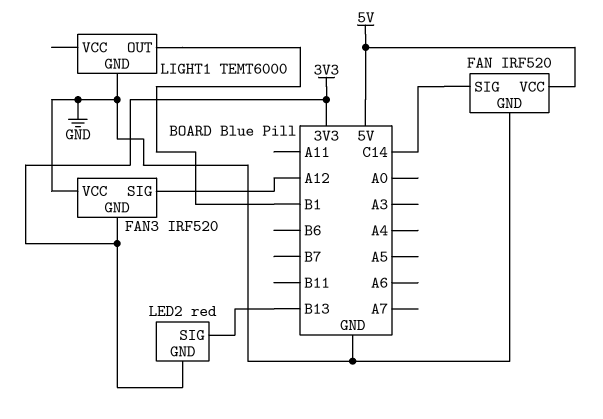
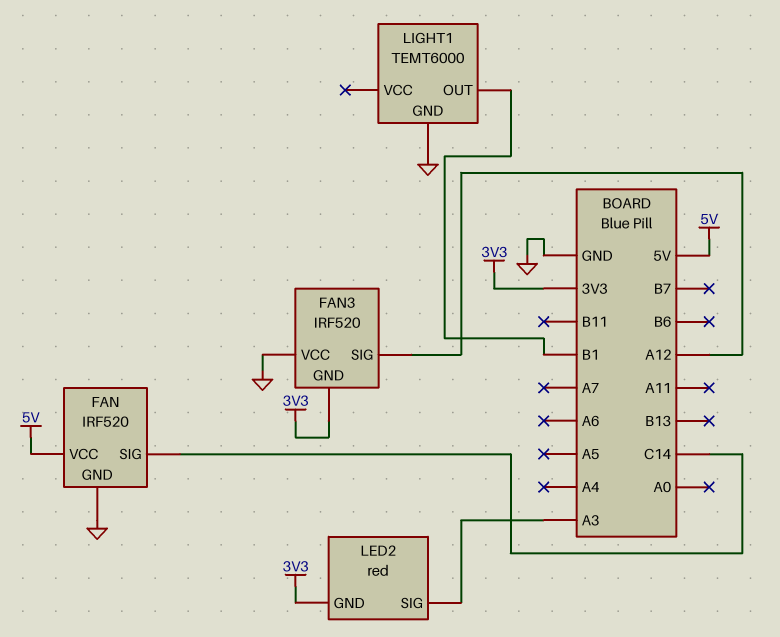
LED2 pin SIG: B13 -> A3

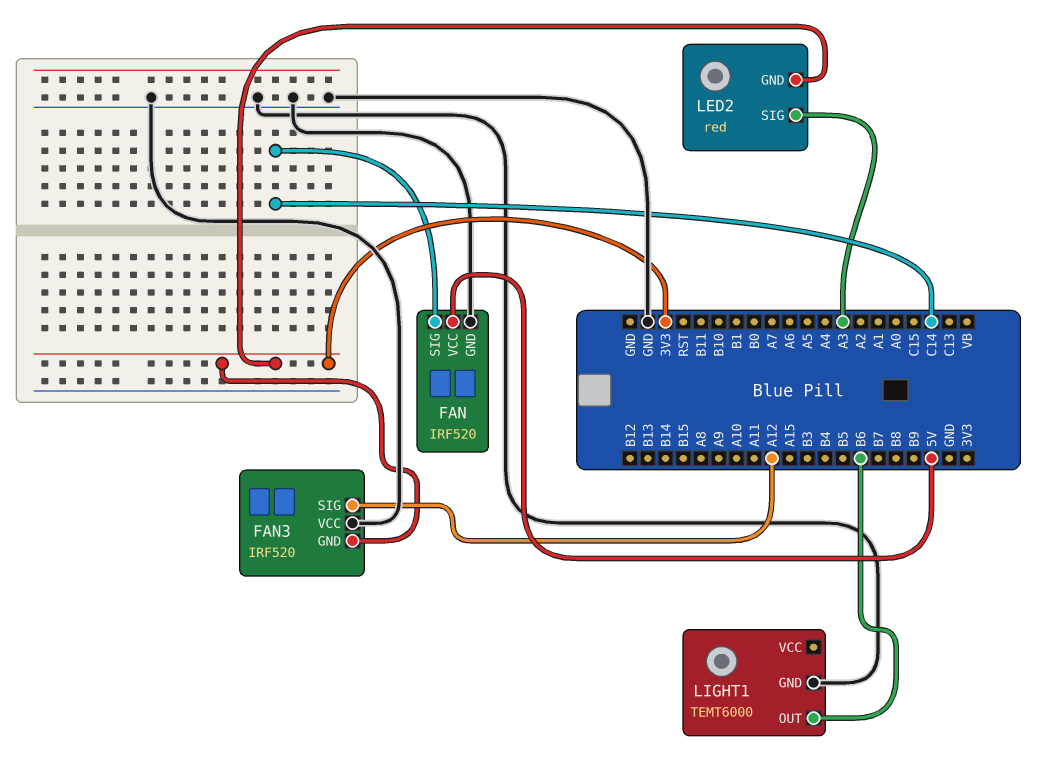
LIGHT1 pin OUT: B1 -> B6

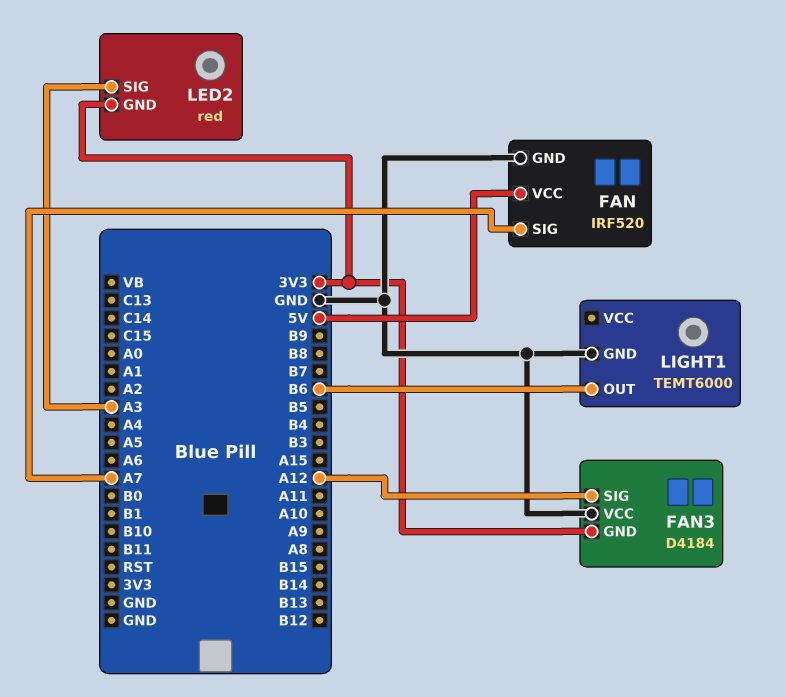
FAN pin SIG: C14 -> A7
FAN3: IRF520 -> D4184

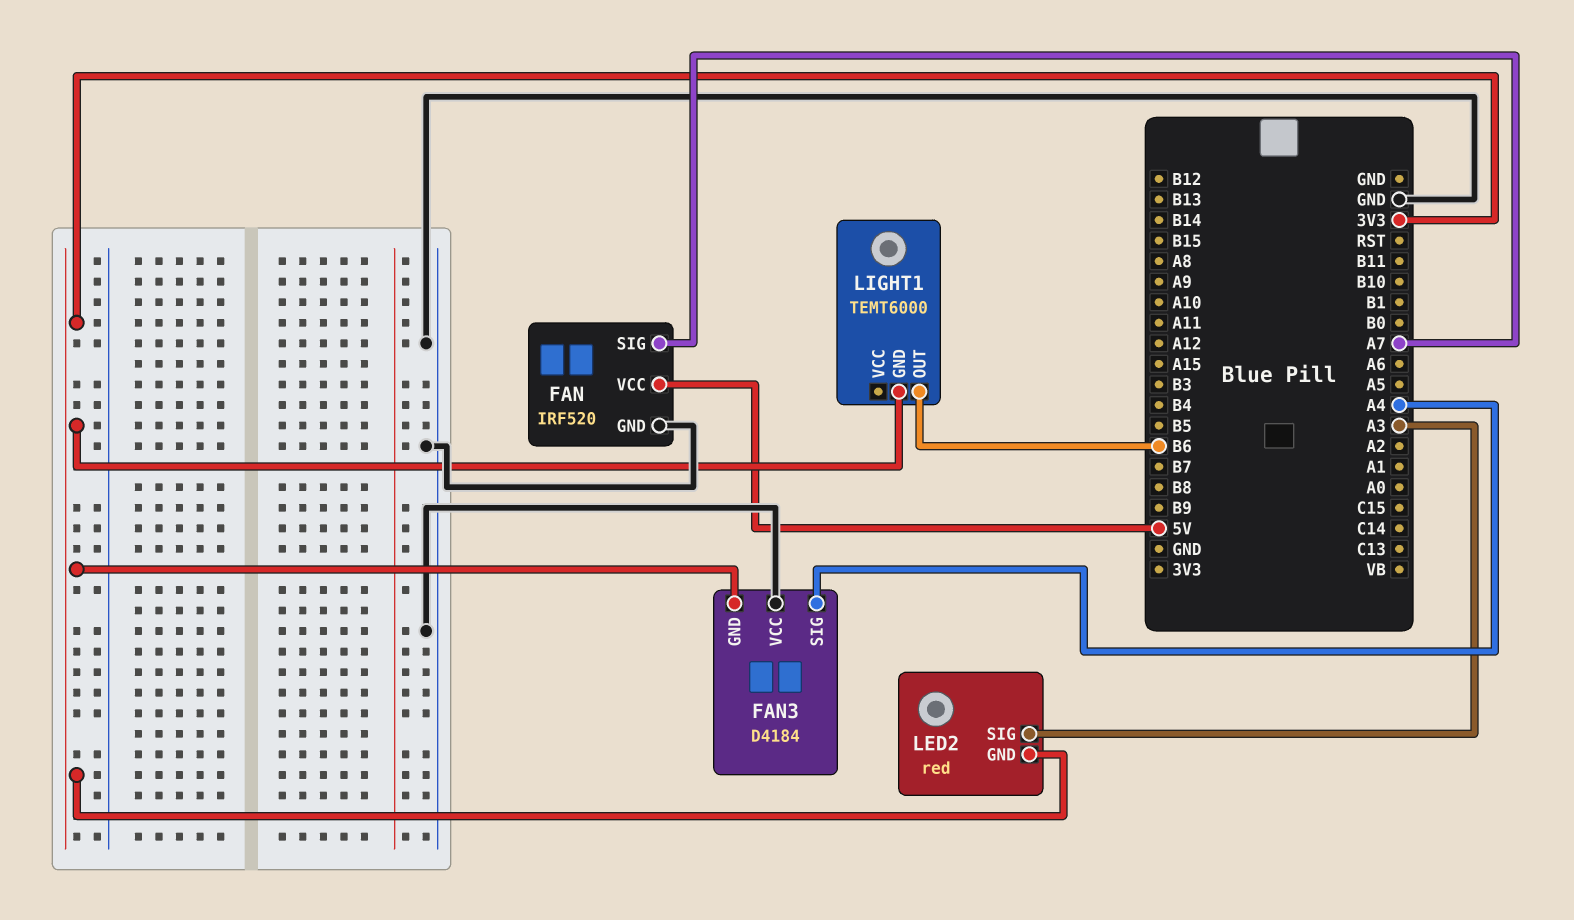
FAN3 pin SIG: A12 -> A4
LIGHT1 pin GND: GND -> 3V3

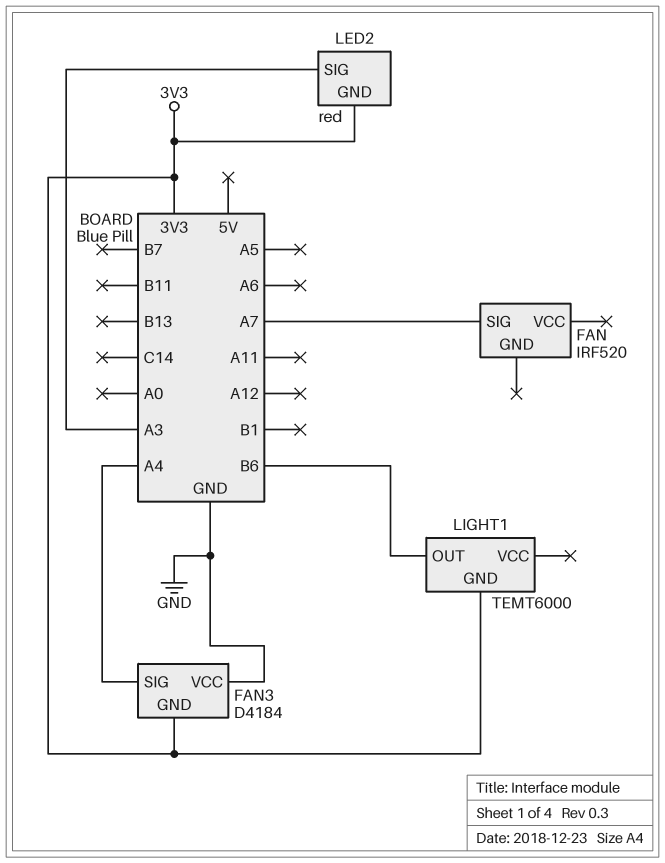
FAN pin GND: GND -> none
FAN pin VCC: 5V -> none

